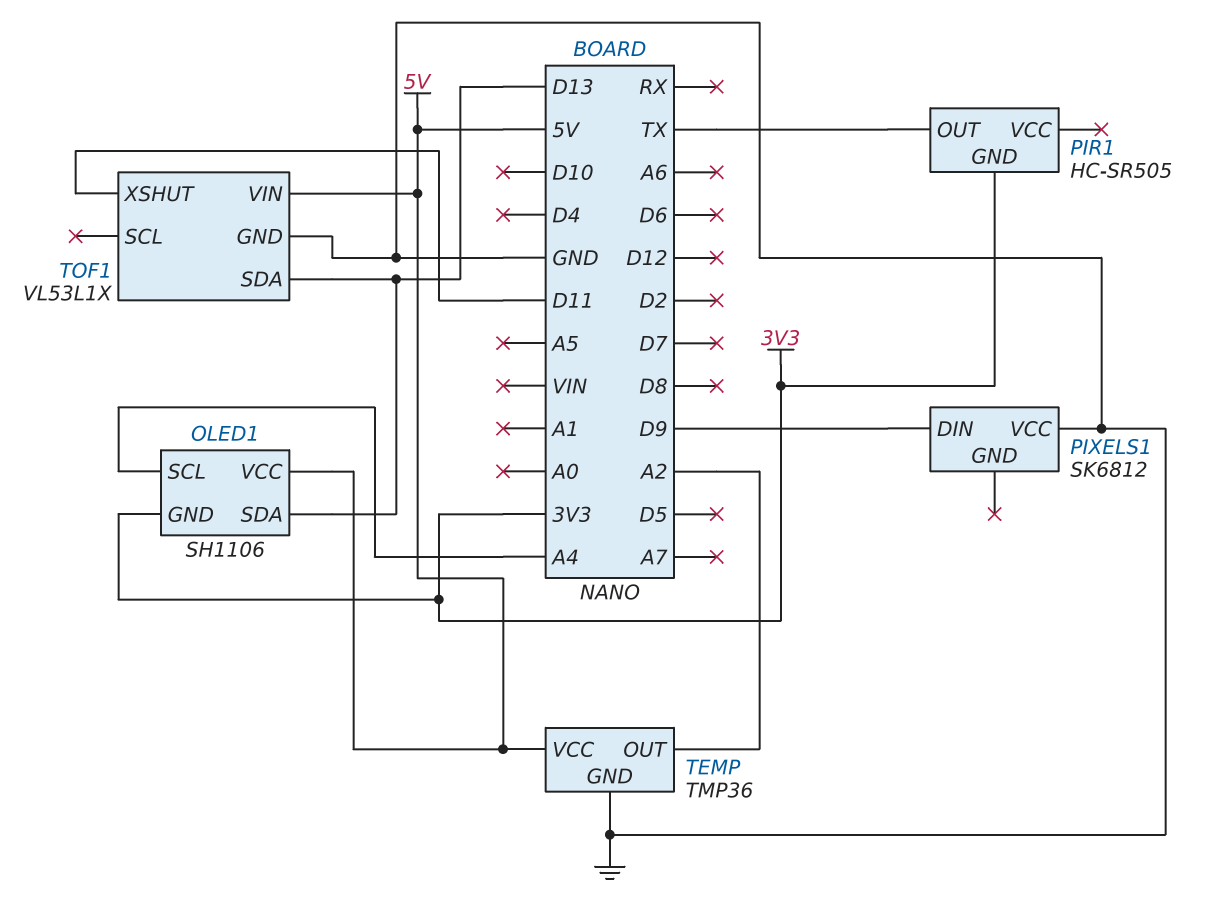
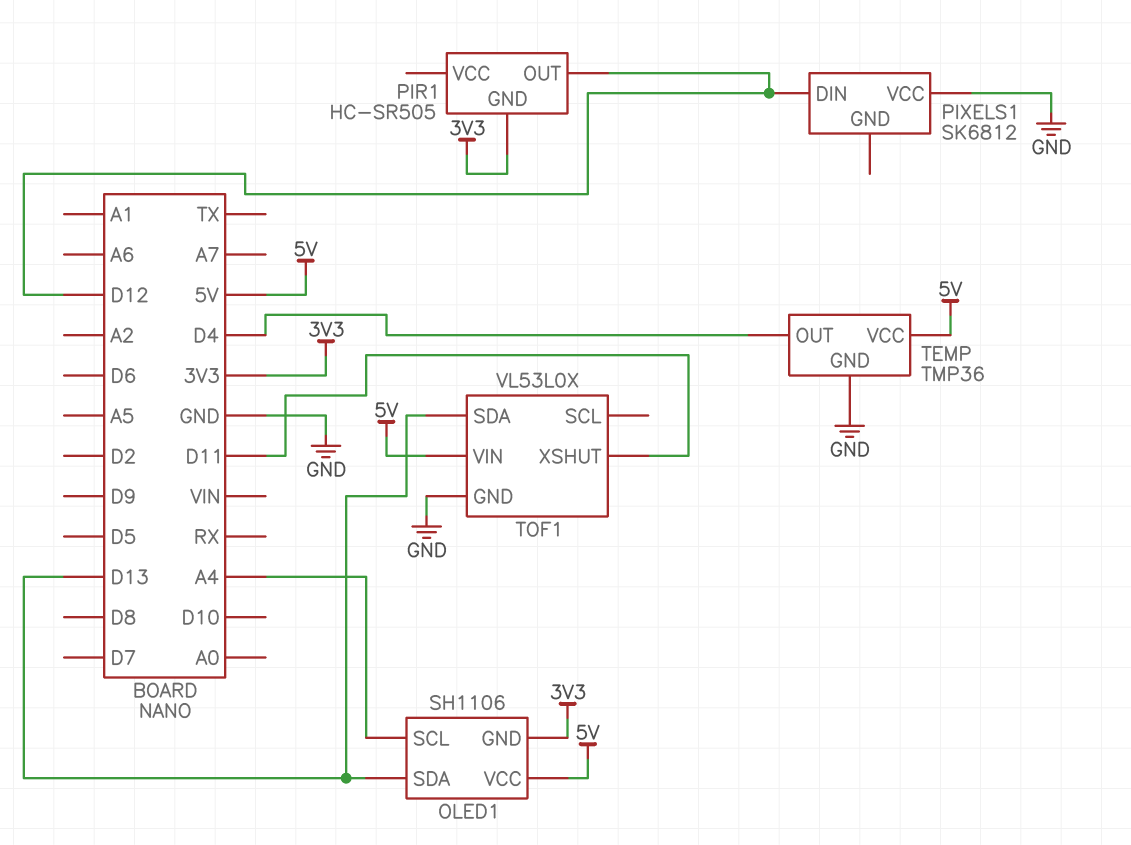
PIR1 pin OUT: TX -> D12
PIXELS1 pin DIN: D9 -> D12
TEMP pin OUT: A2 -> D4
TOF1: VL53L1X -> VL53L0X

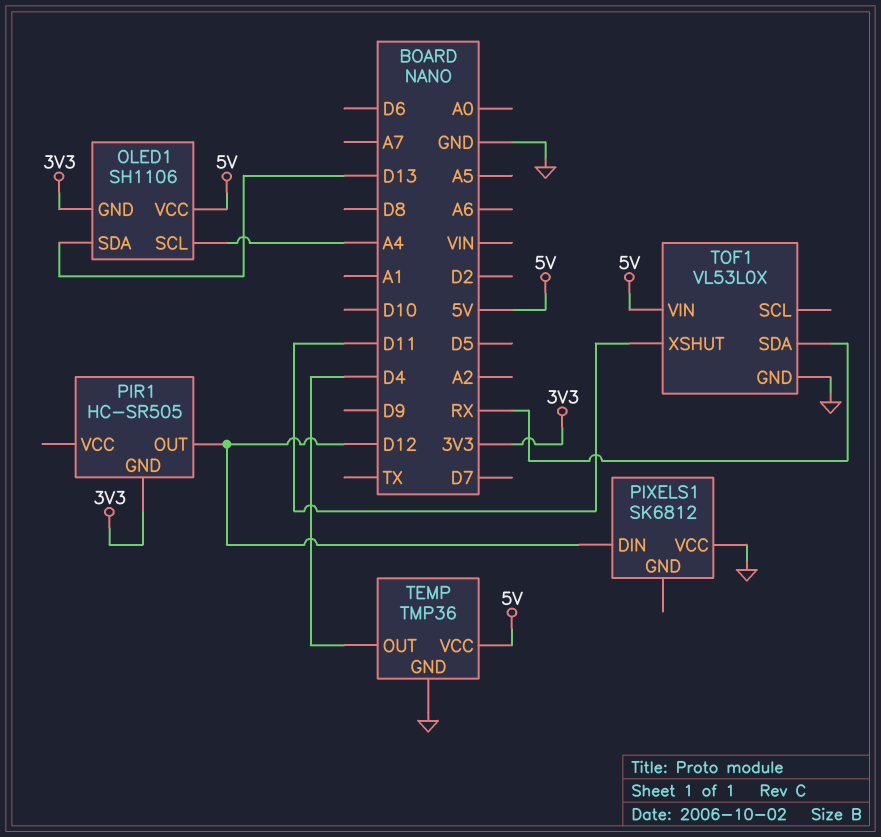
TOF1 pin SDA: D13 -> RX

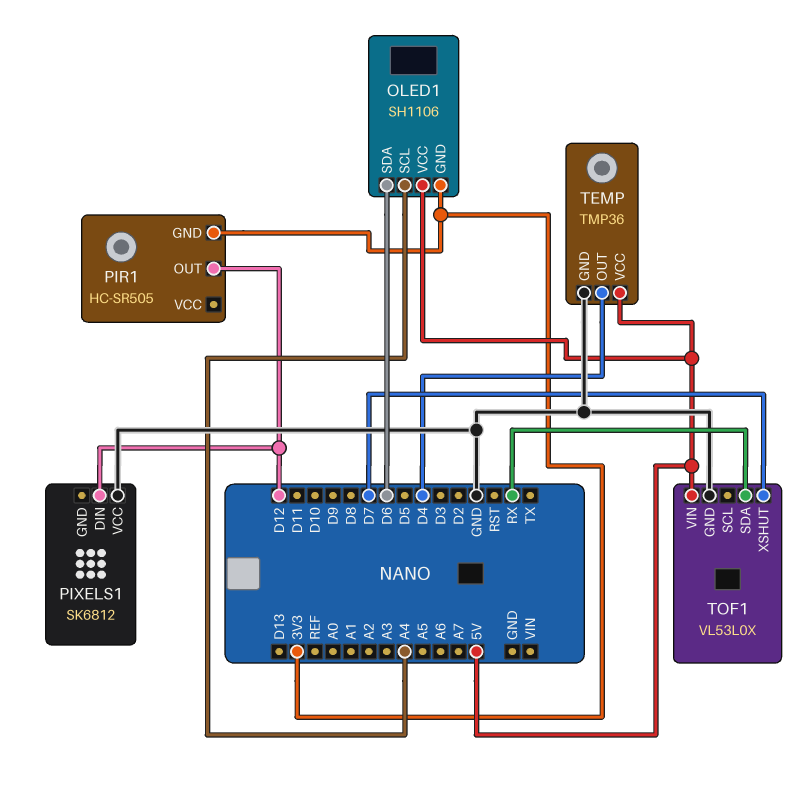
OLED1 pin SDA: D13 -> D6
TOF1 pin XSHUT: D11 -> D7

